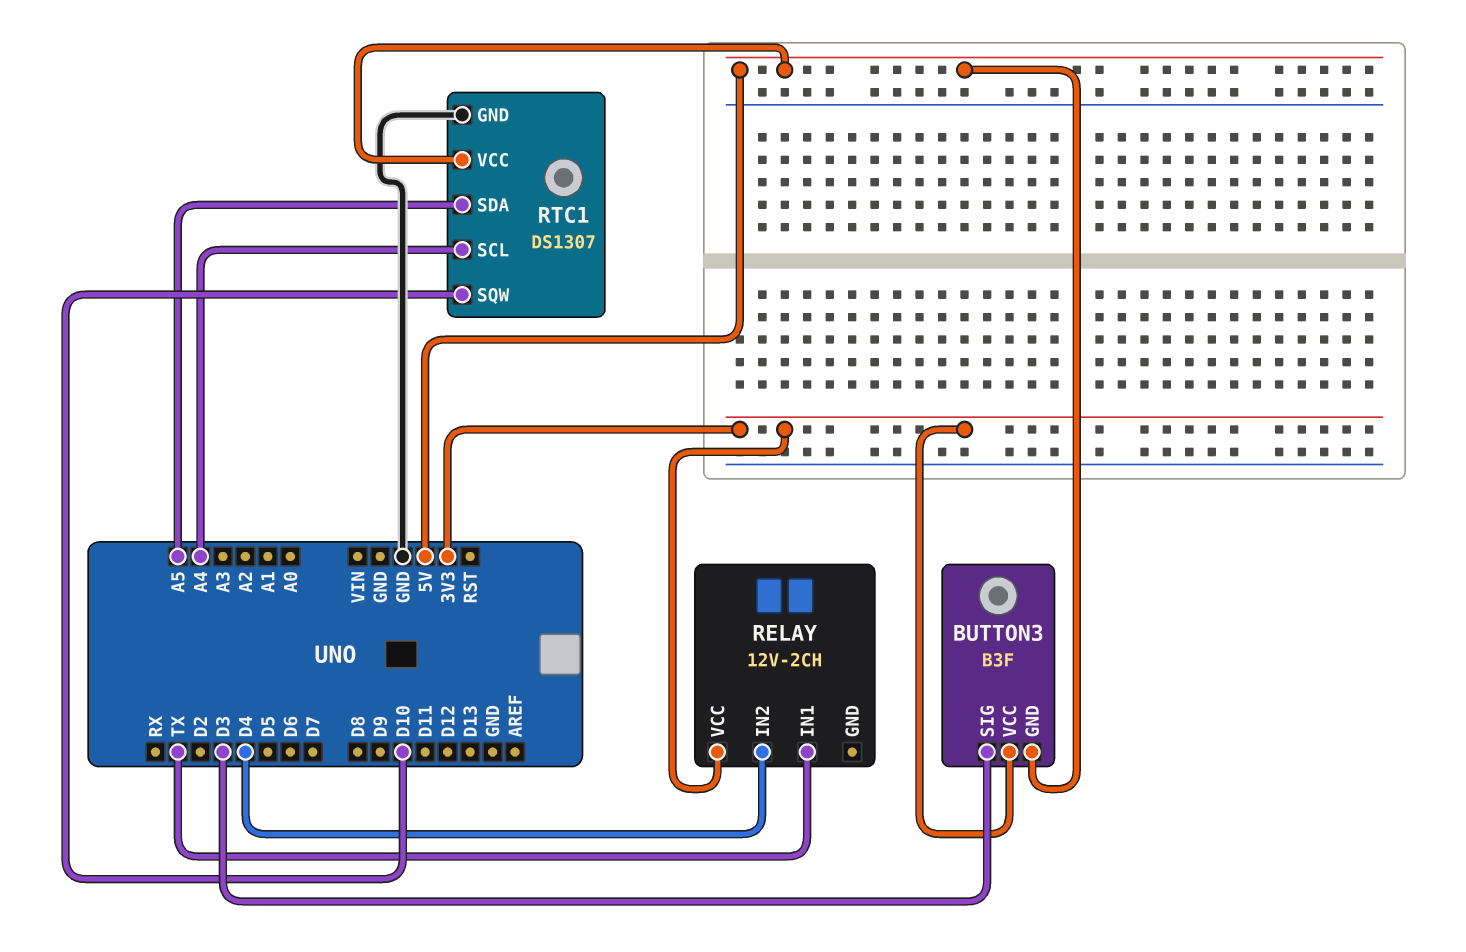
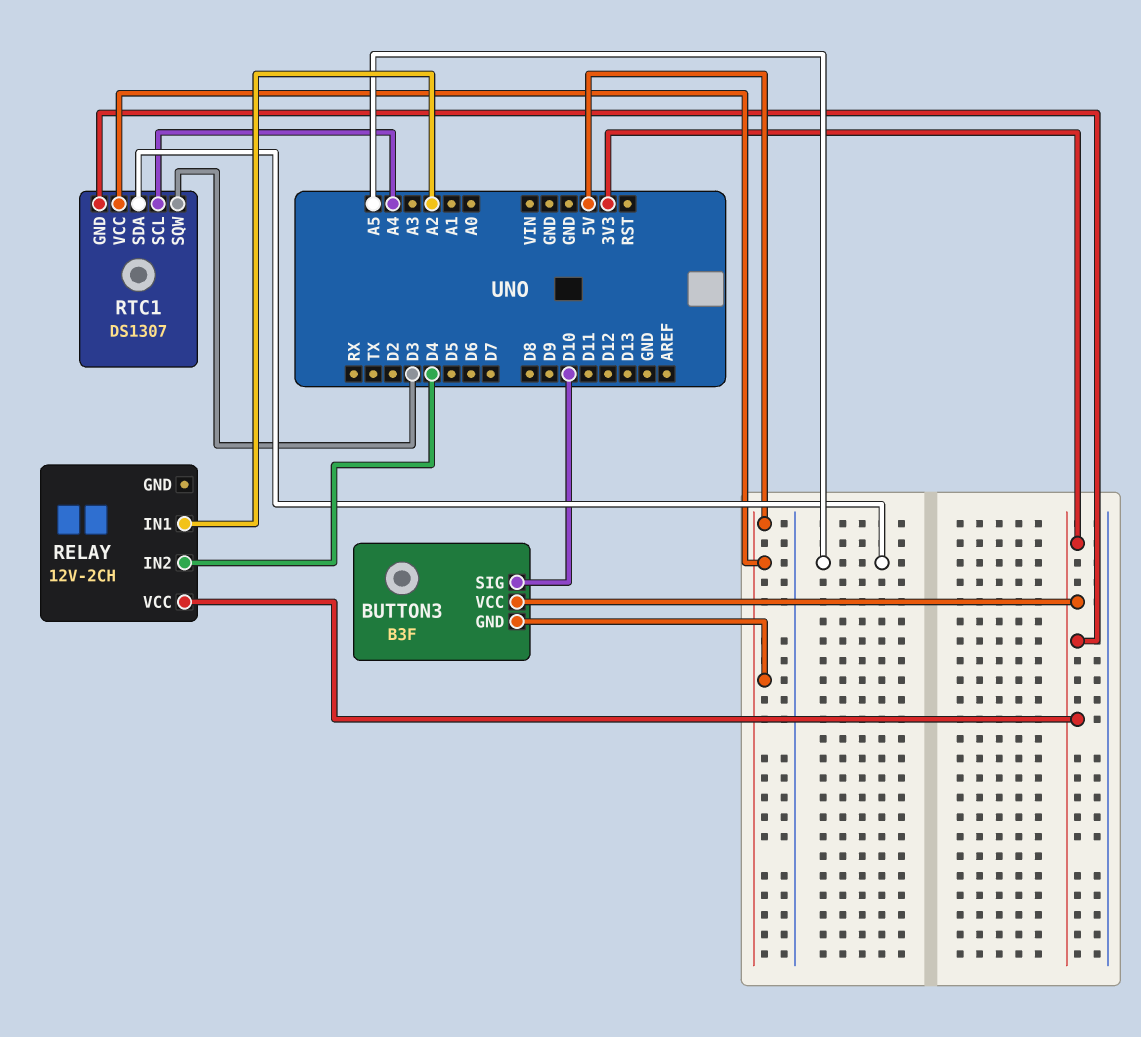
BUTTON3 pin SIG: D3 -> D10
RELAY pin IN1: TX -> A2
RTC1 pin GND: GND -> 3V3
RTC1 pin SQW: D10 -> D3

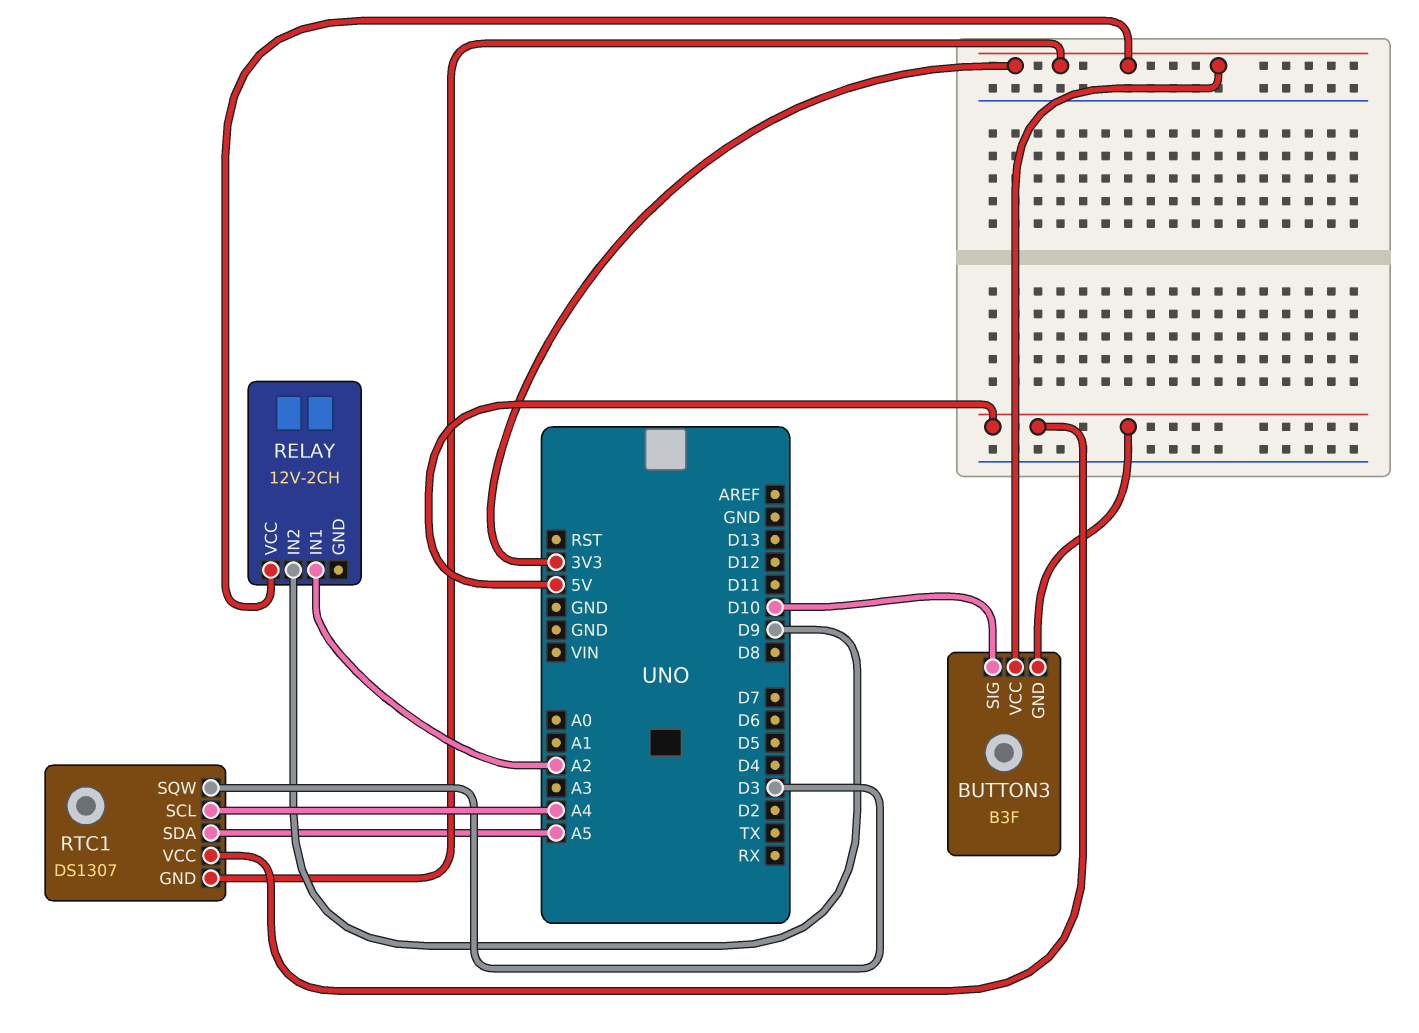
RELAY pin IN2: D4 -> D9

